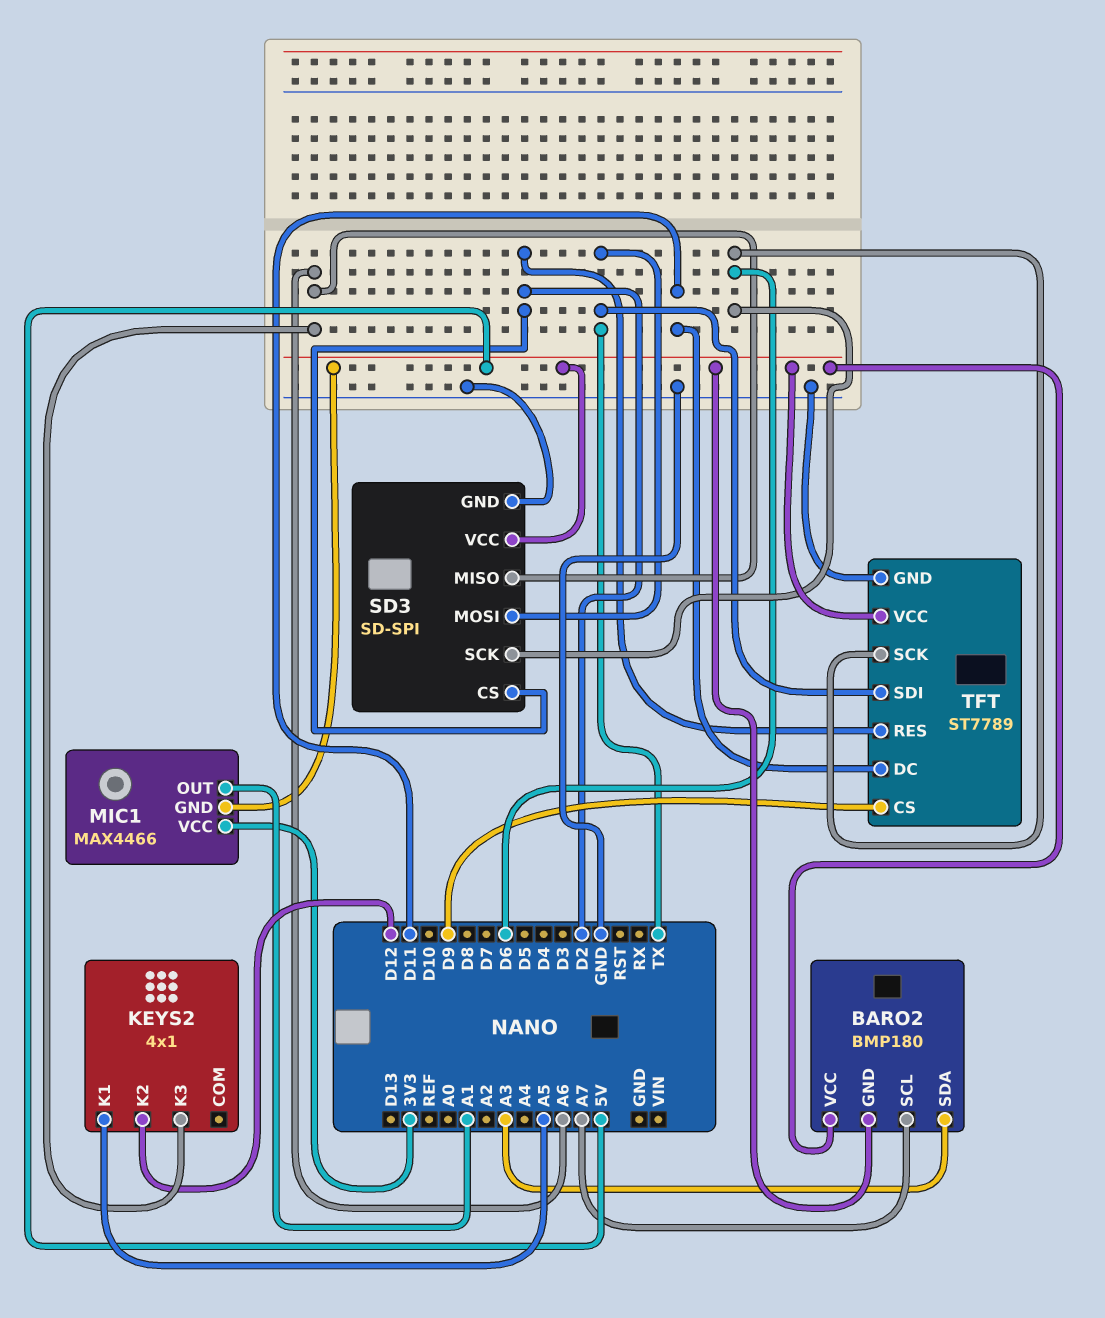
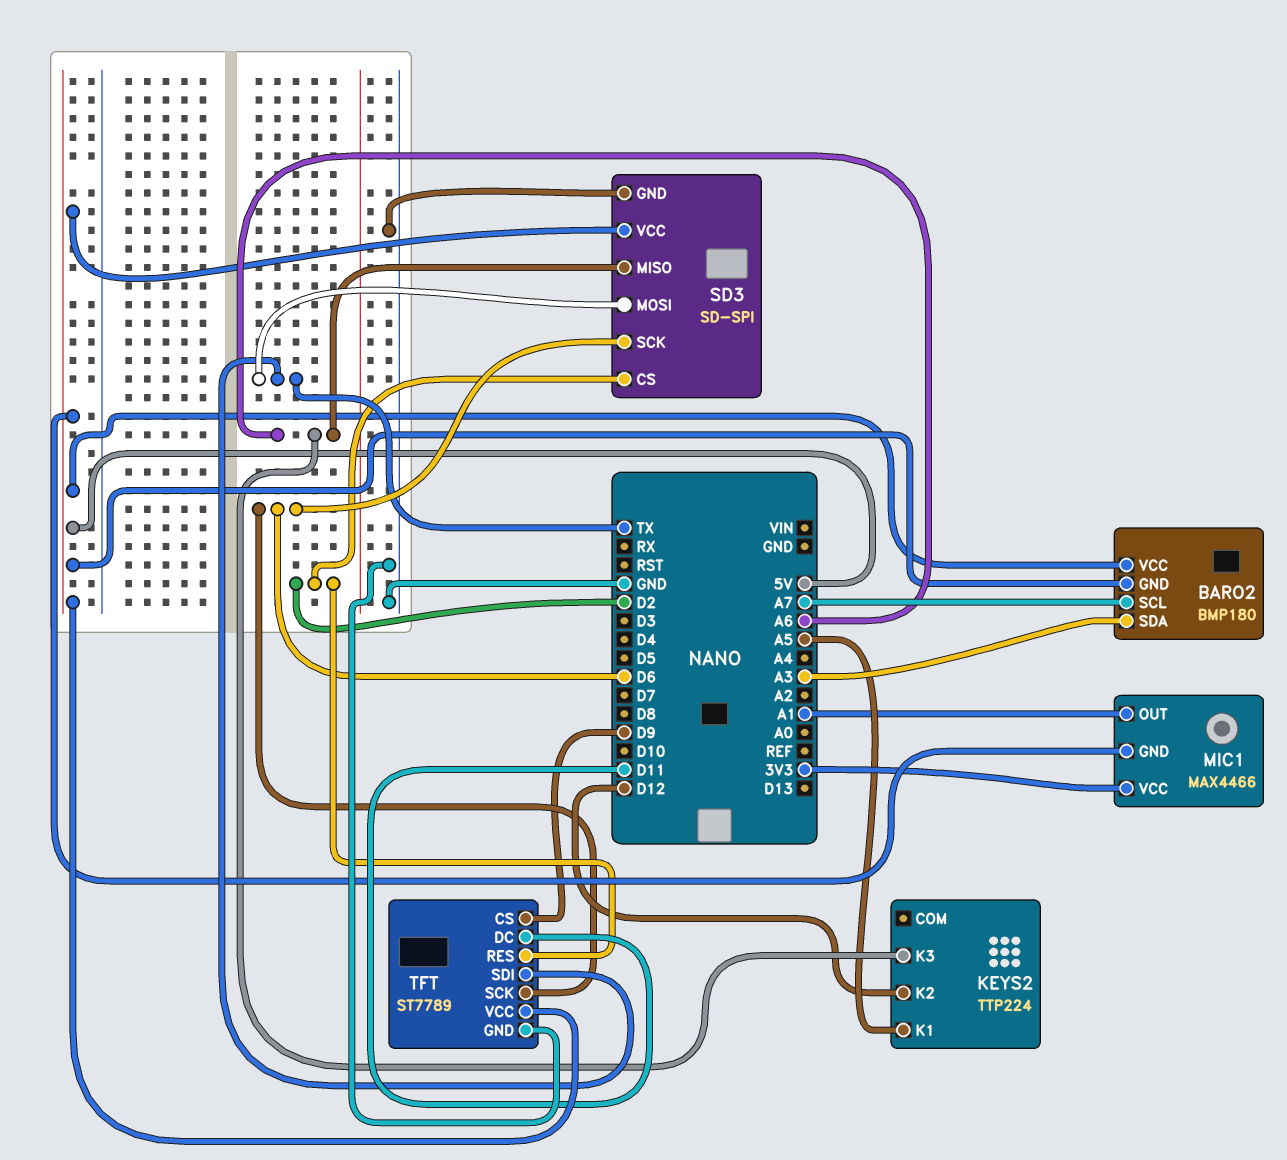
KEYS2: 4x1 -> TTP224

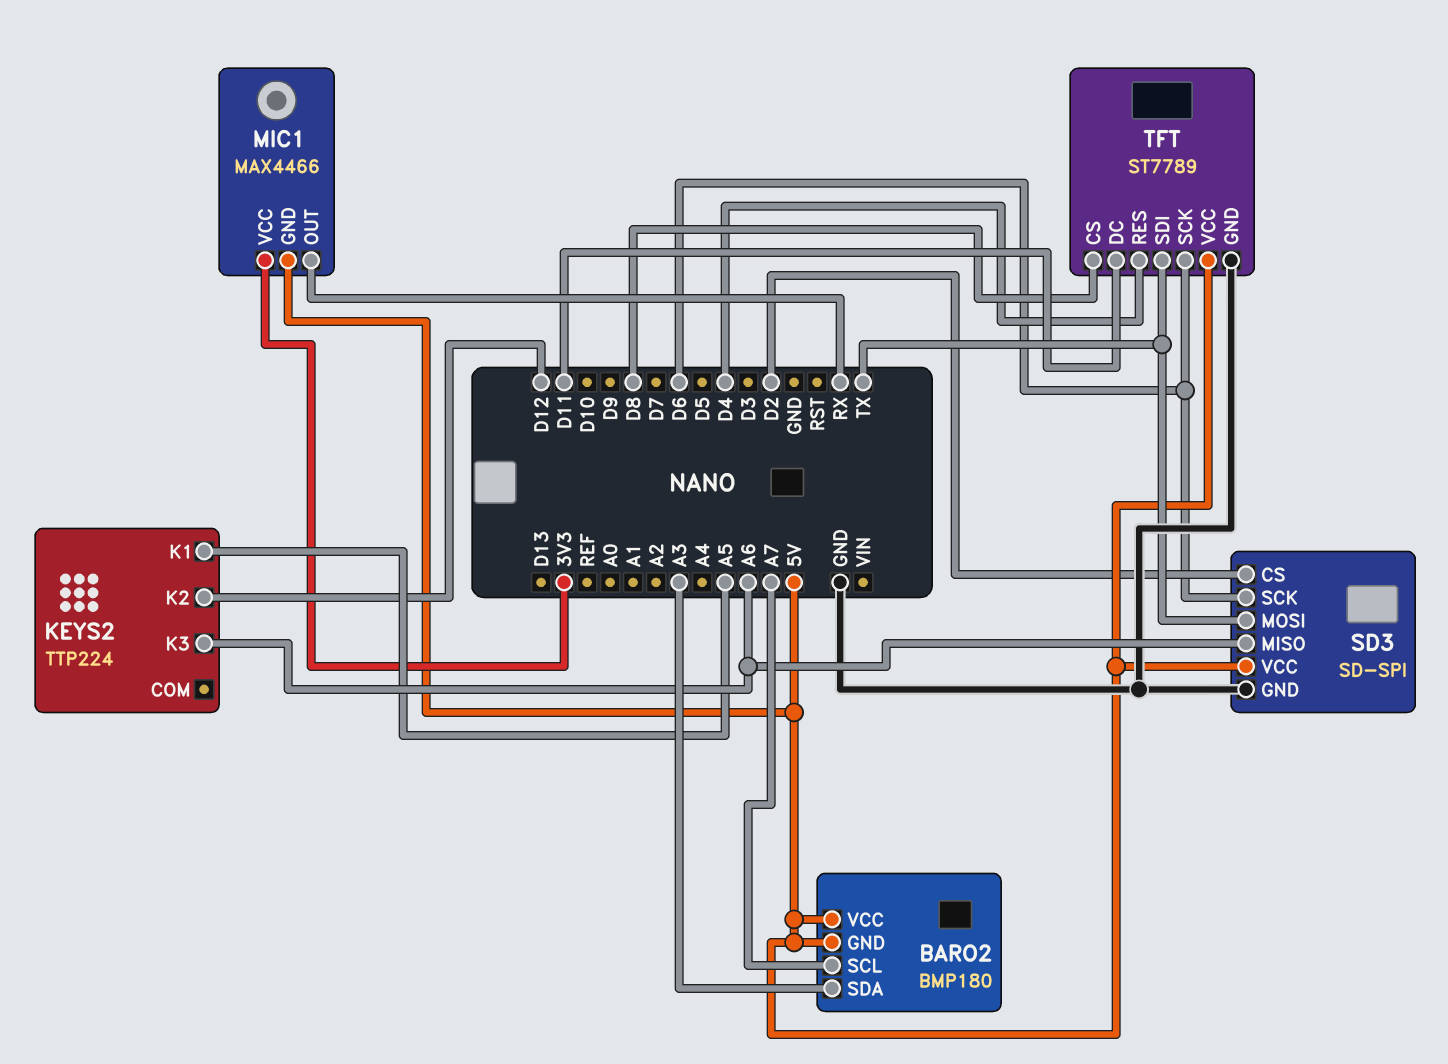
MIC1 pin OUT: A1 -> RX
TFT pin CS: D9 -> D8
TFT pin RES: D2 -> D4

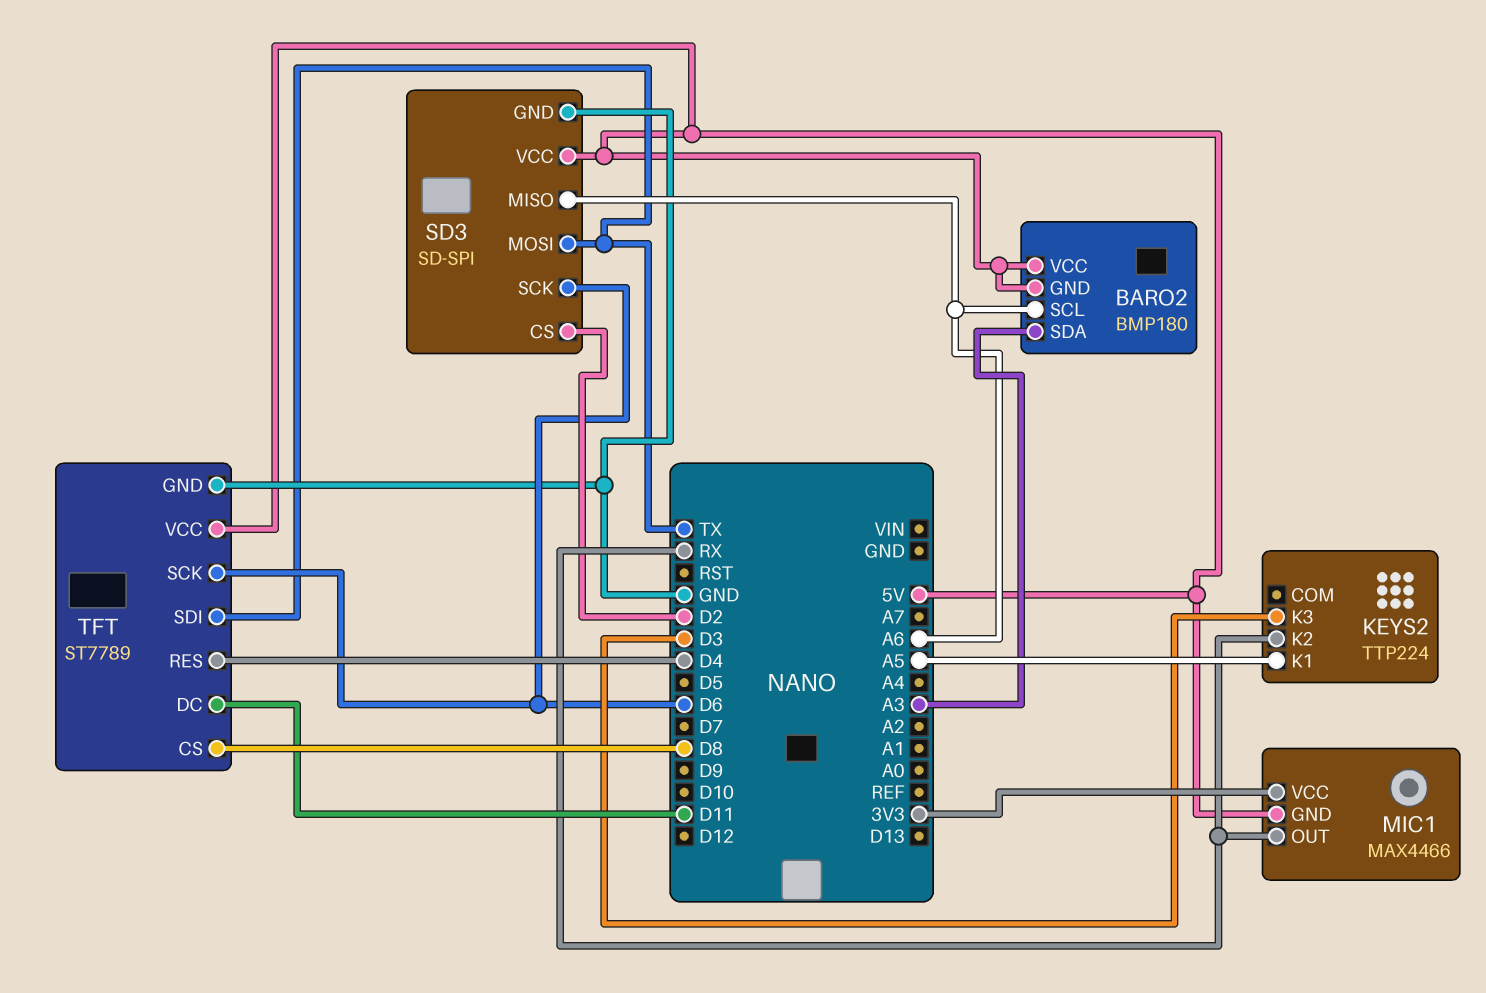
BARO2 pin SCL: A7 -> A6
KEYS2 pin K2: D12 -> RX
KEYS2 pin K3: A6 -> D3

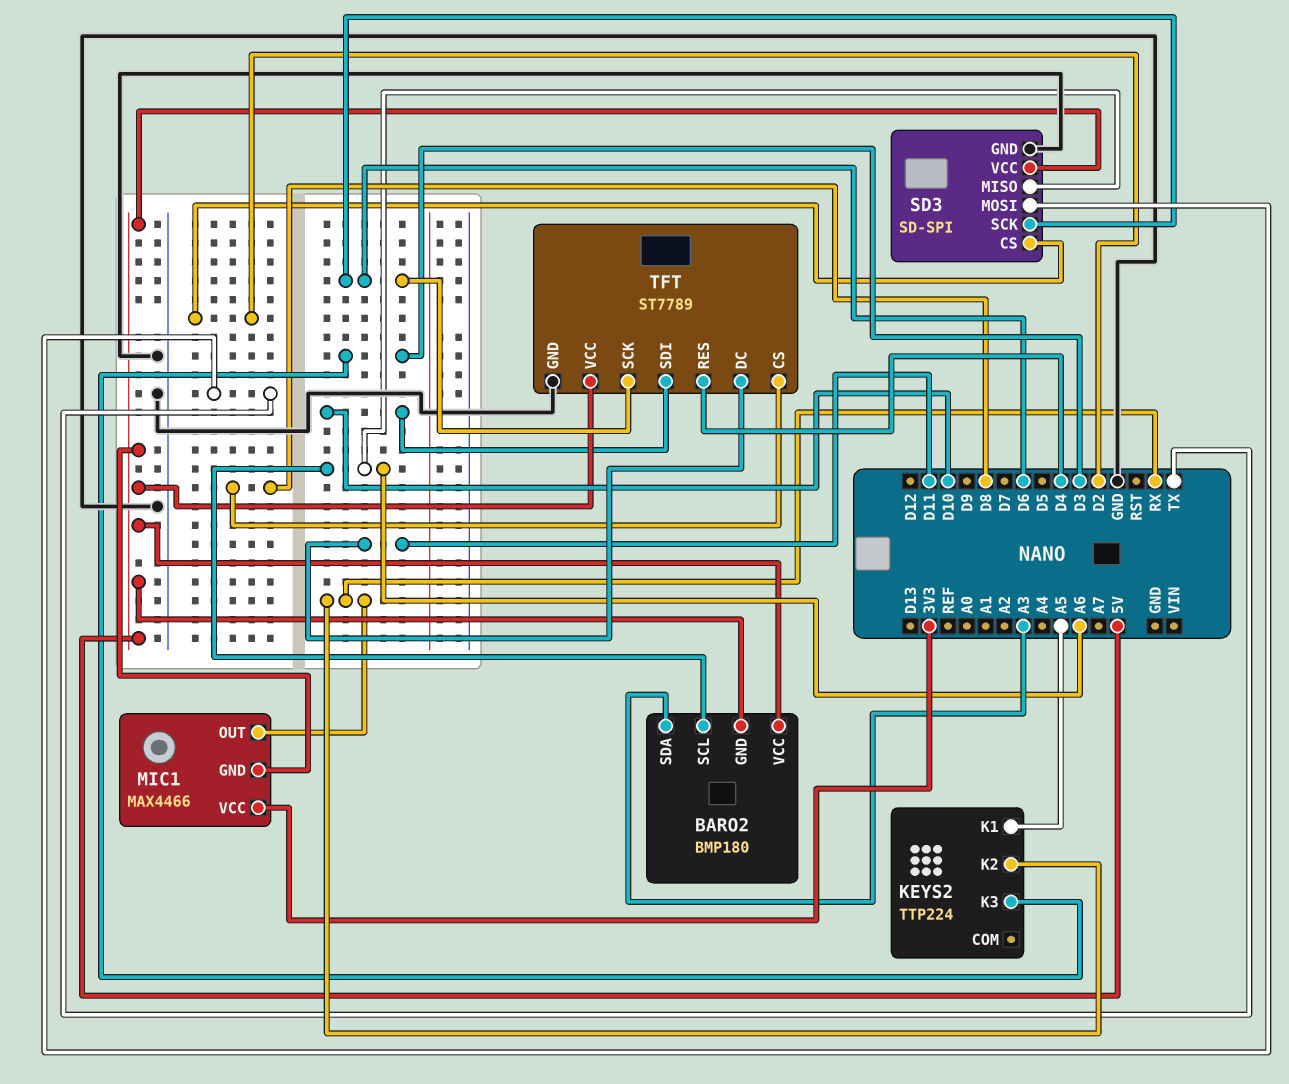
TFT pin SDI: TX -> D10

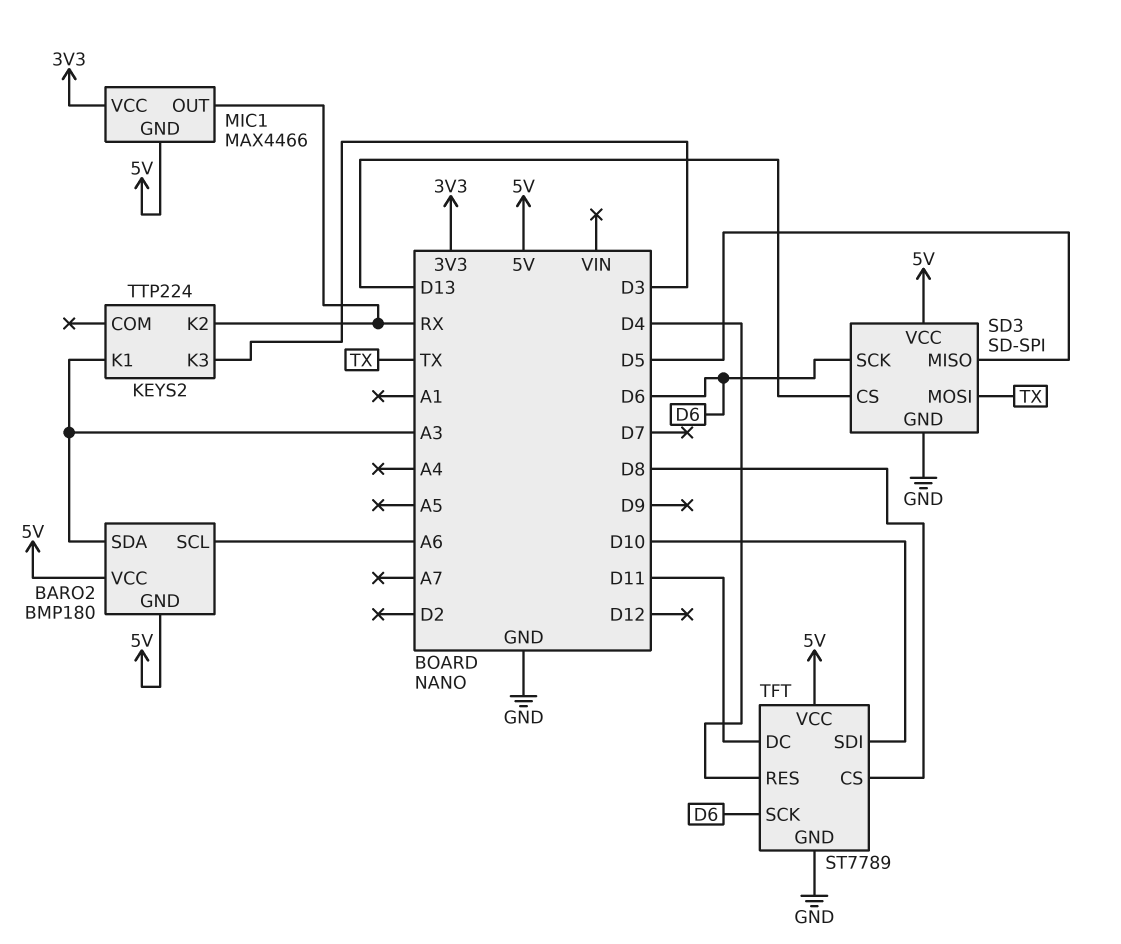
KEYS2 pin K1: A5 -> A3
SD3 pin CS: D2 -> D13
SD3 pin MISO: A6 -> D5

